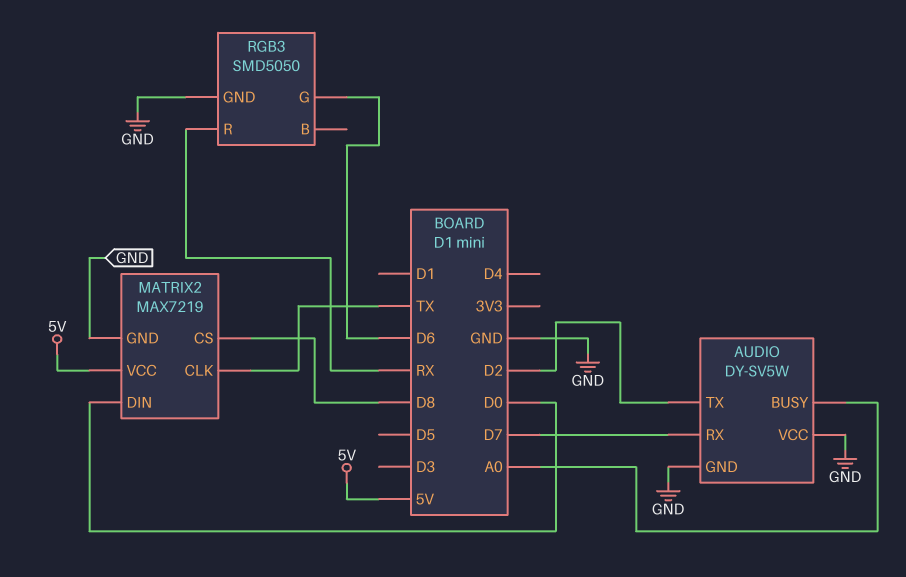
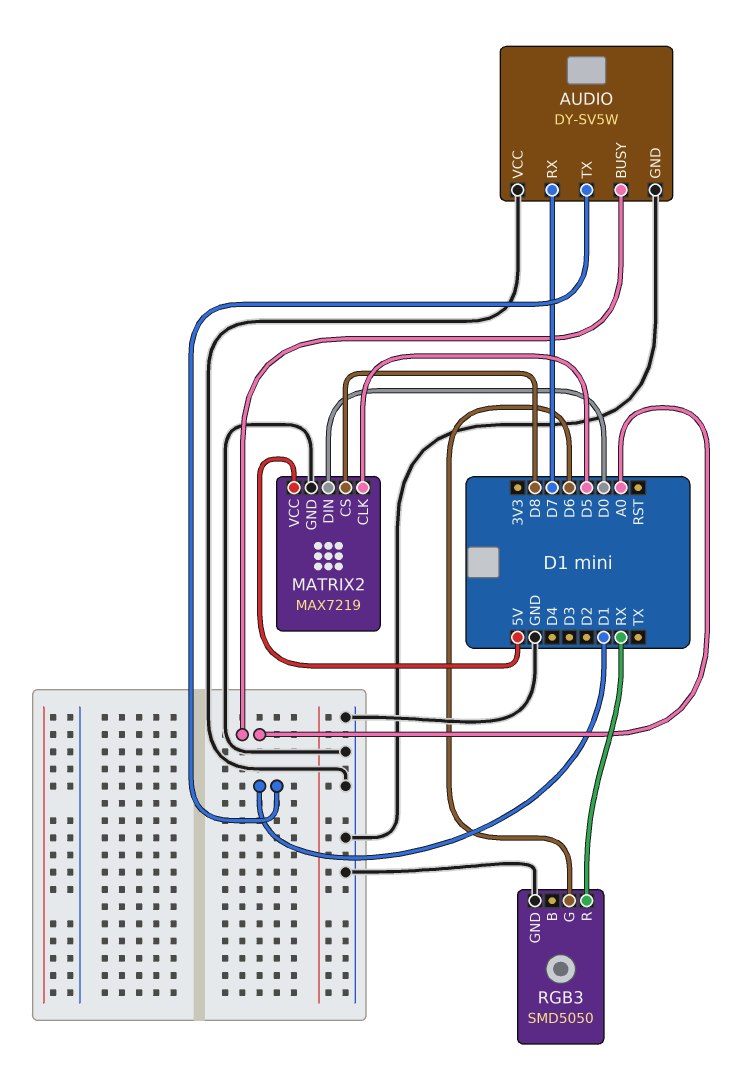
AUDIO pin TX: D2 -> D1
MATRIX2 pin CLK: TX -> D5

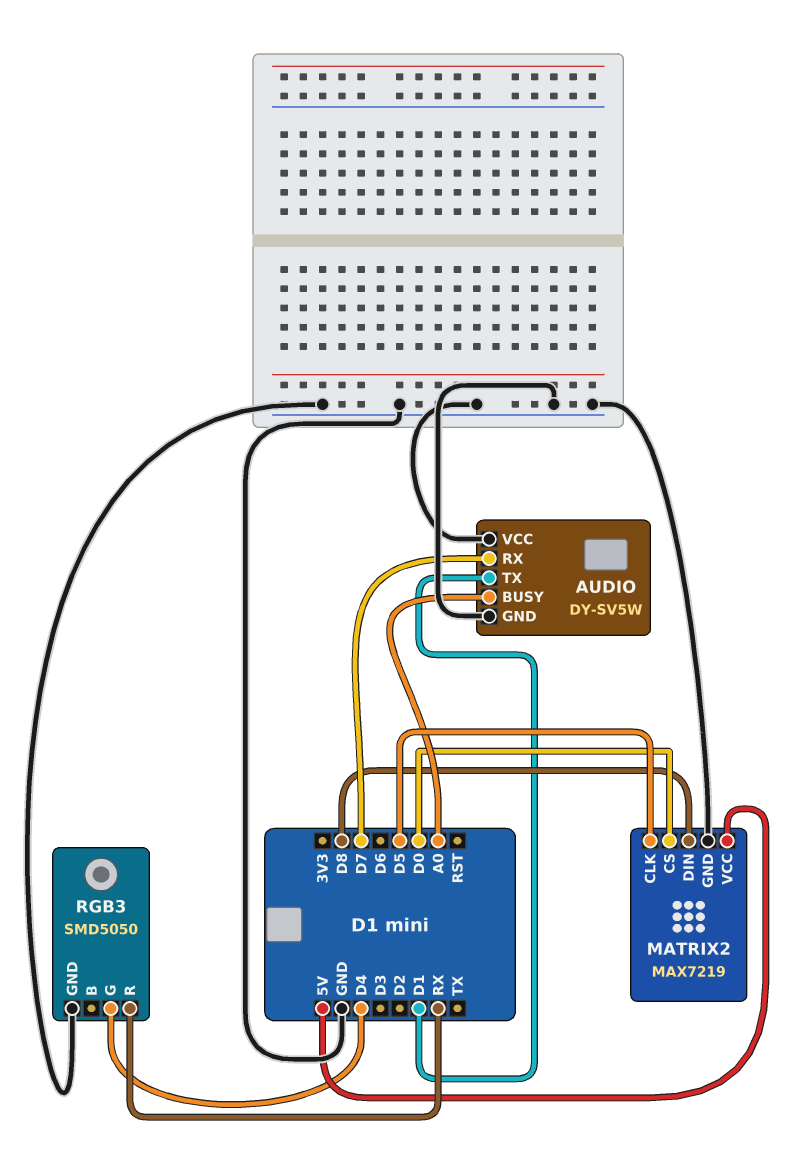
MATRIX2 pin CS: D8 -> D0
MATRIX2 pin DIN: D0 -> D8
RGB3 pin G: D6 -> D4

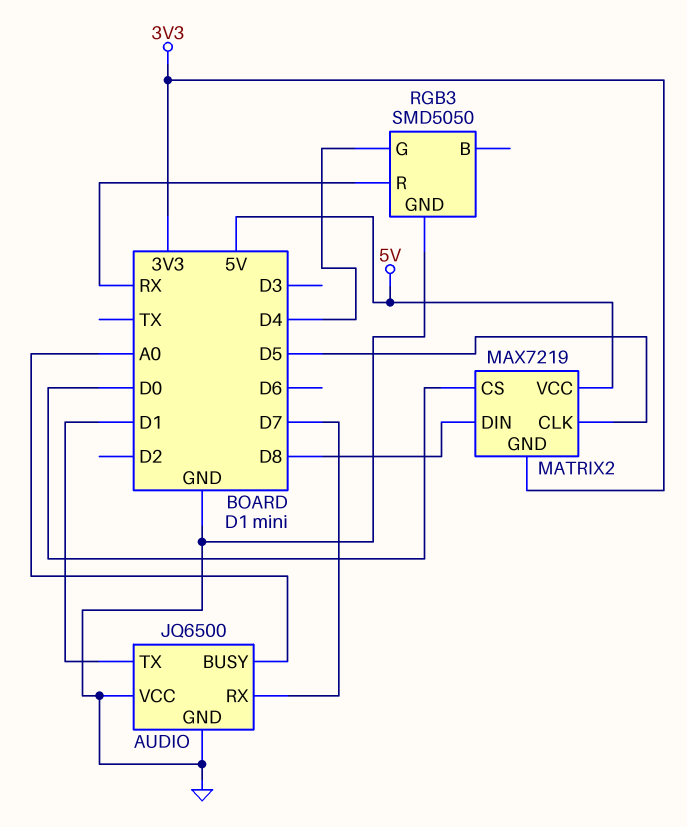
AUDIO: DY-SV5W -> JQ6500
MATRIX2 pin GND: GND -> 3V3

